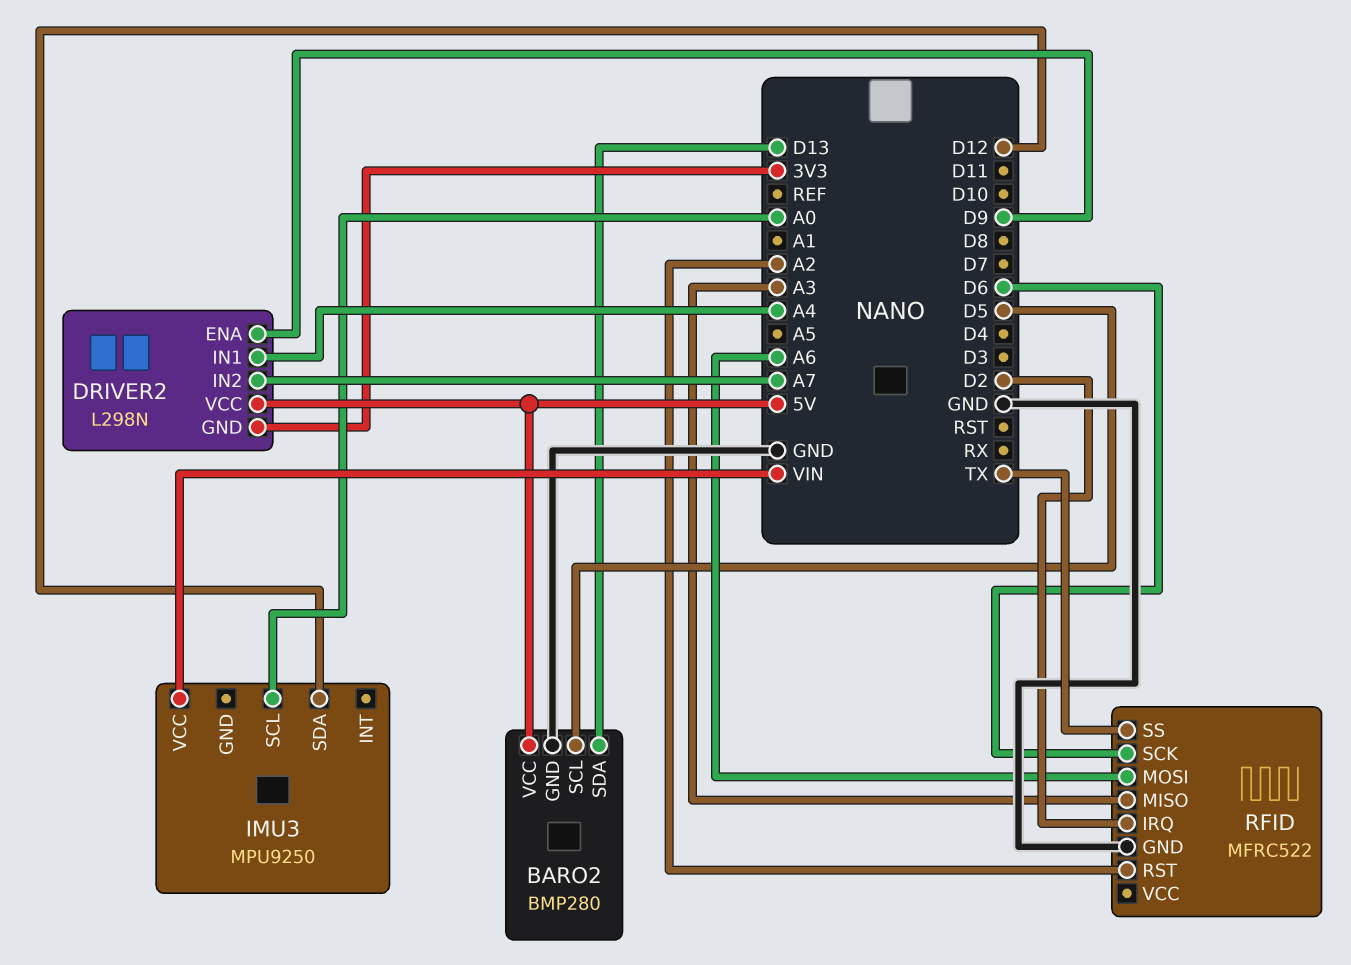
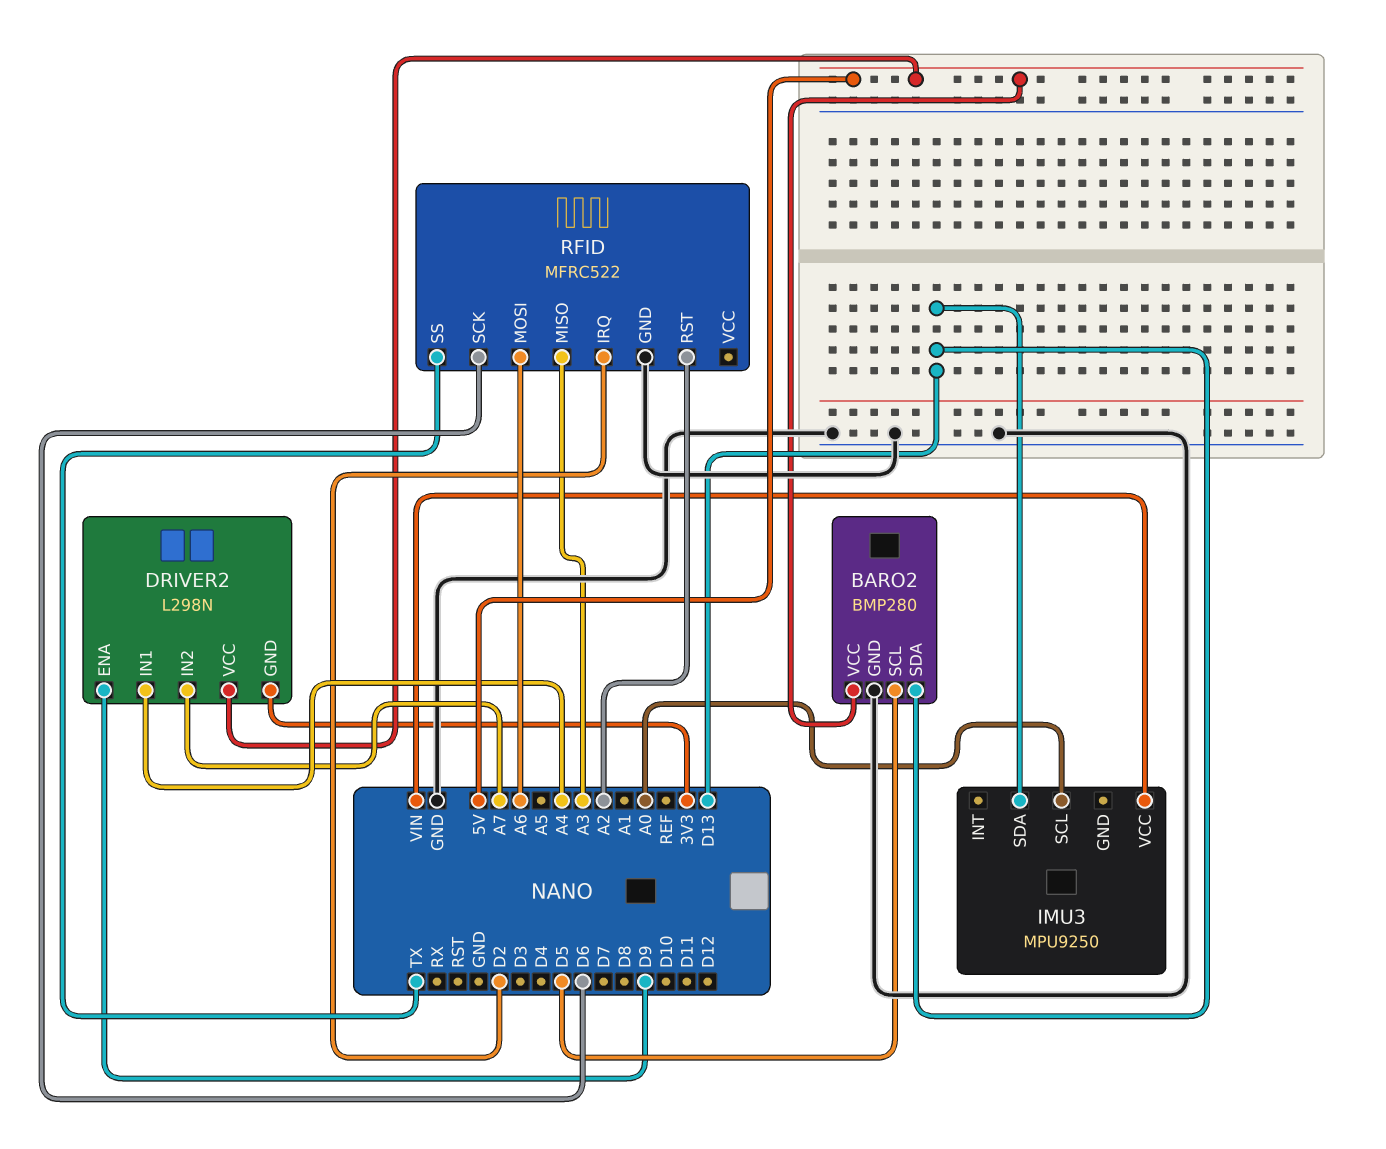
IMU3 pin SDA: D12 -> D13

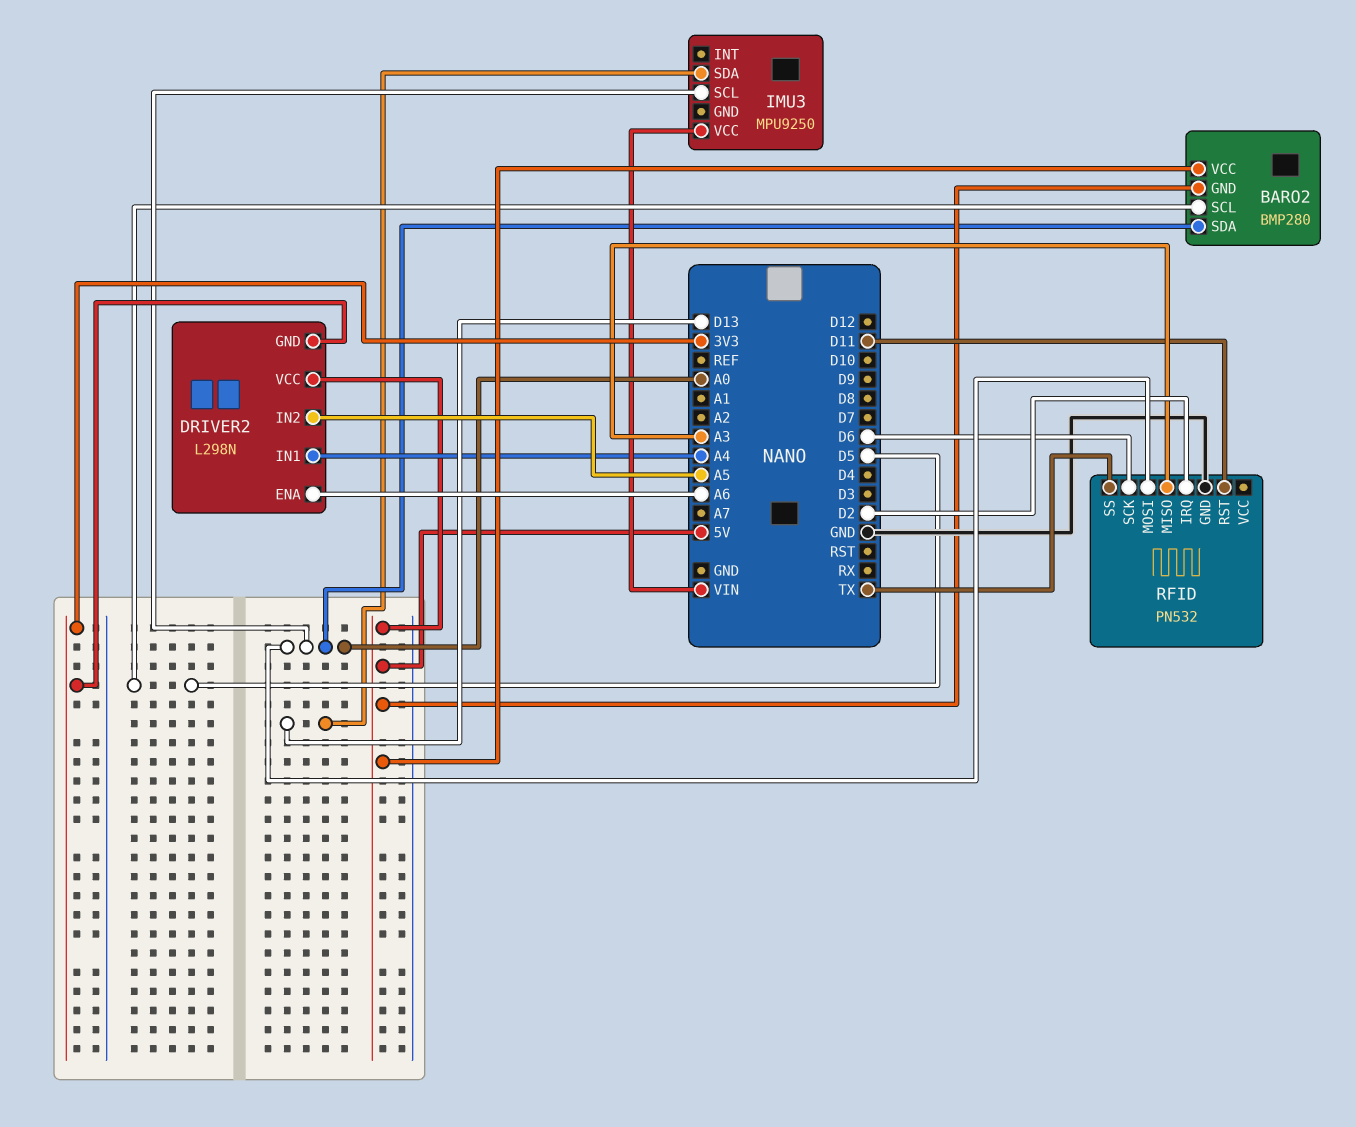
BARO2 pin GND: GND -> 5V
BARO2 pin SDA: D13 -> A0
DRIVER2 pin ENA: D9 -> A6
DRIVER2 pin IN2: A7 -> A5
RFID: MFRC522 -> PN532
RFID pin MOSI: A6 -> A0
RFID pin RST: A2 -> D11

